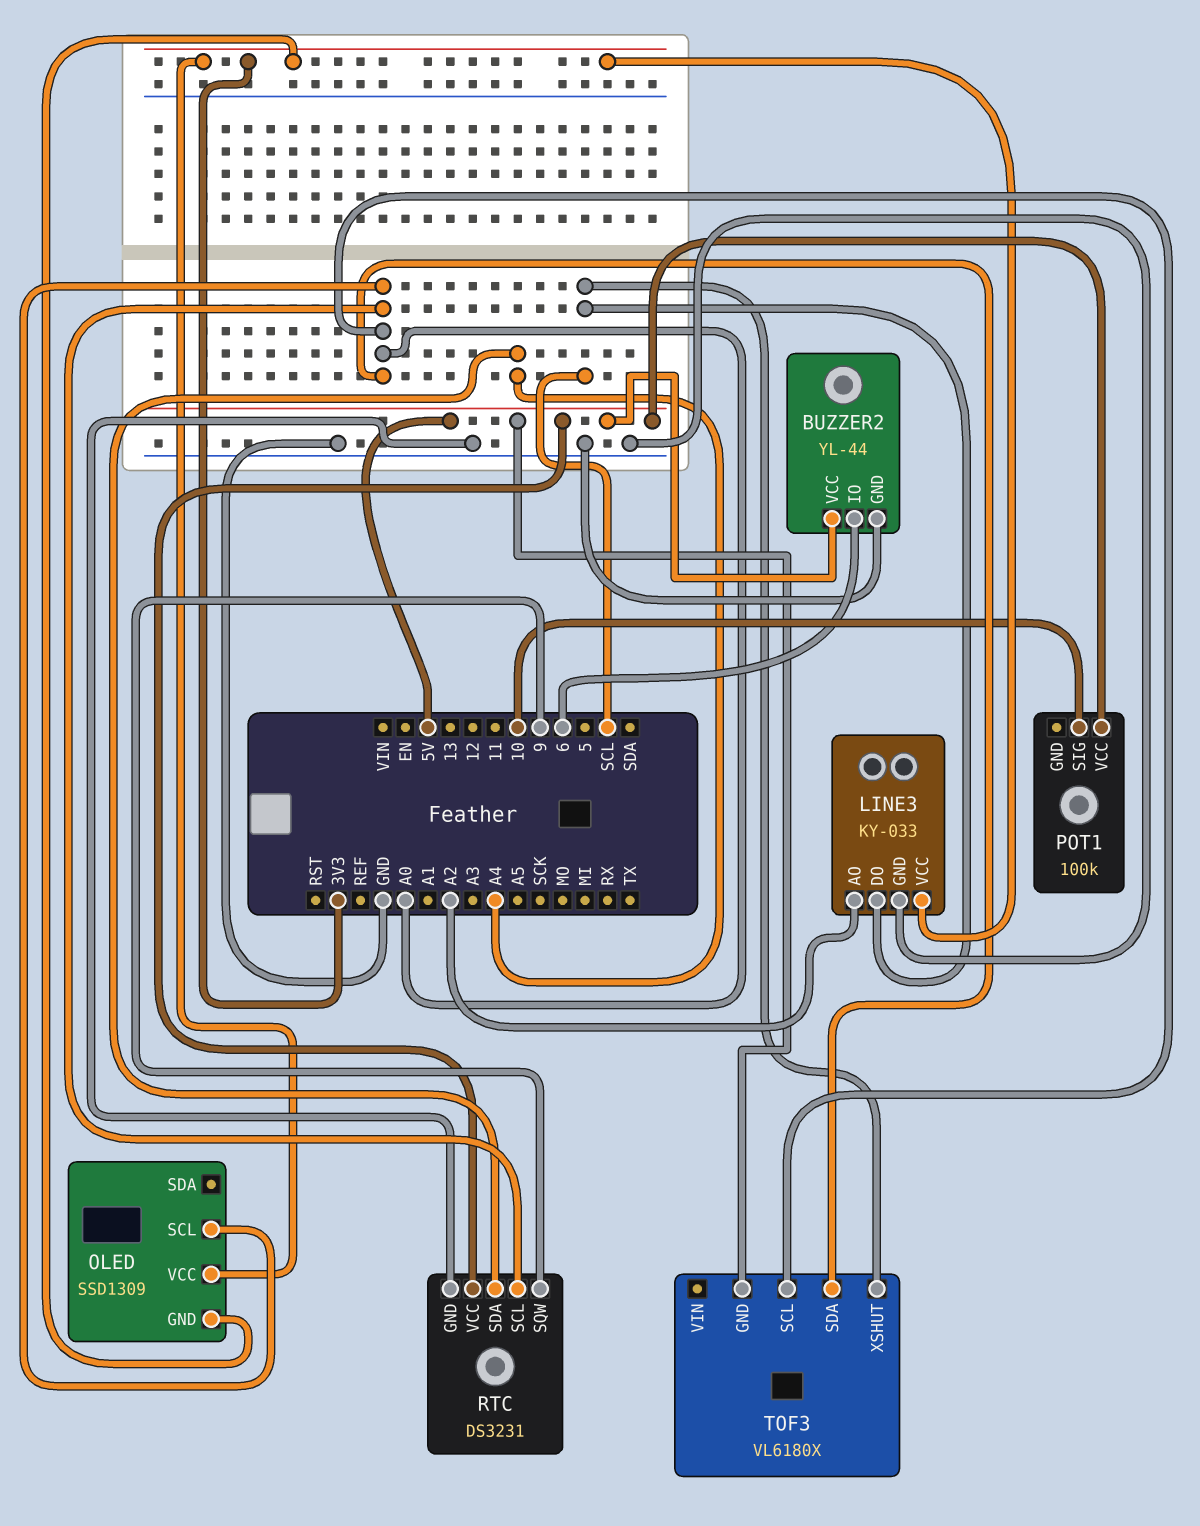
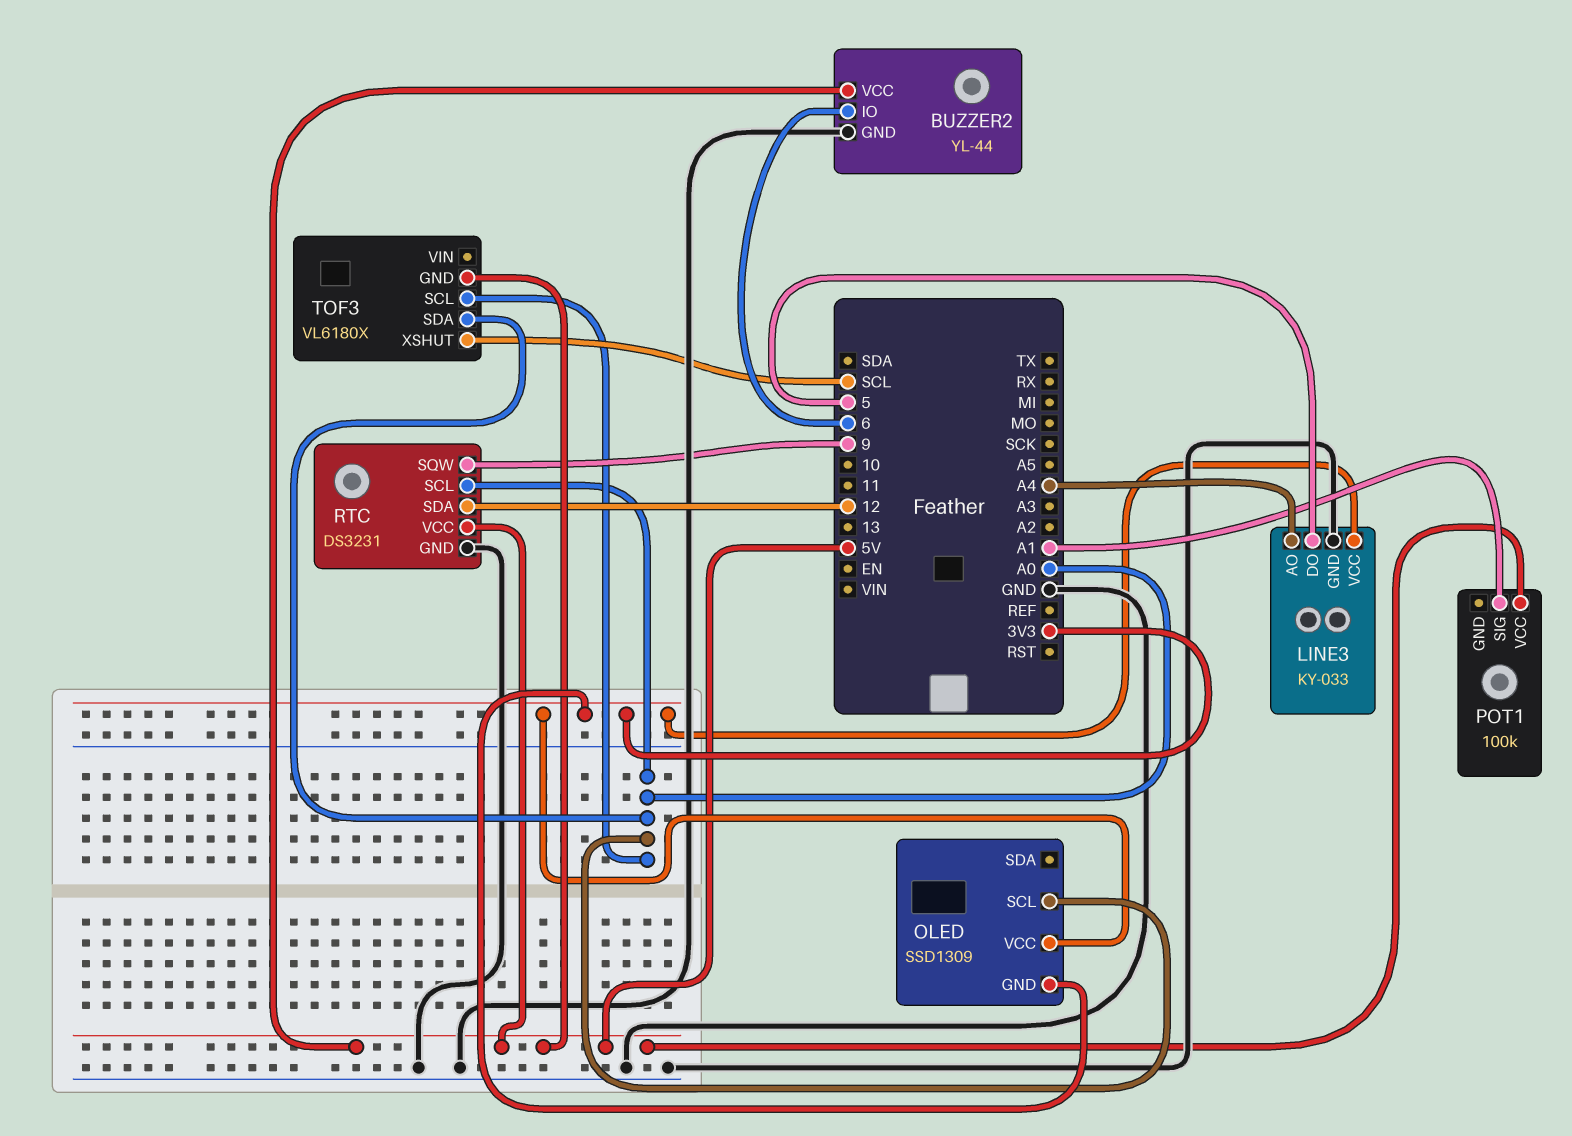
LINE3 pin AO: A2 -> A4
LINE3 pin DO: SCL -> 5
POT1 pin SIG: 10 -> A1
RTC pin SDA: A4 -> 12

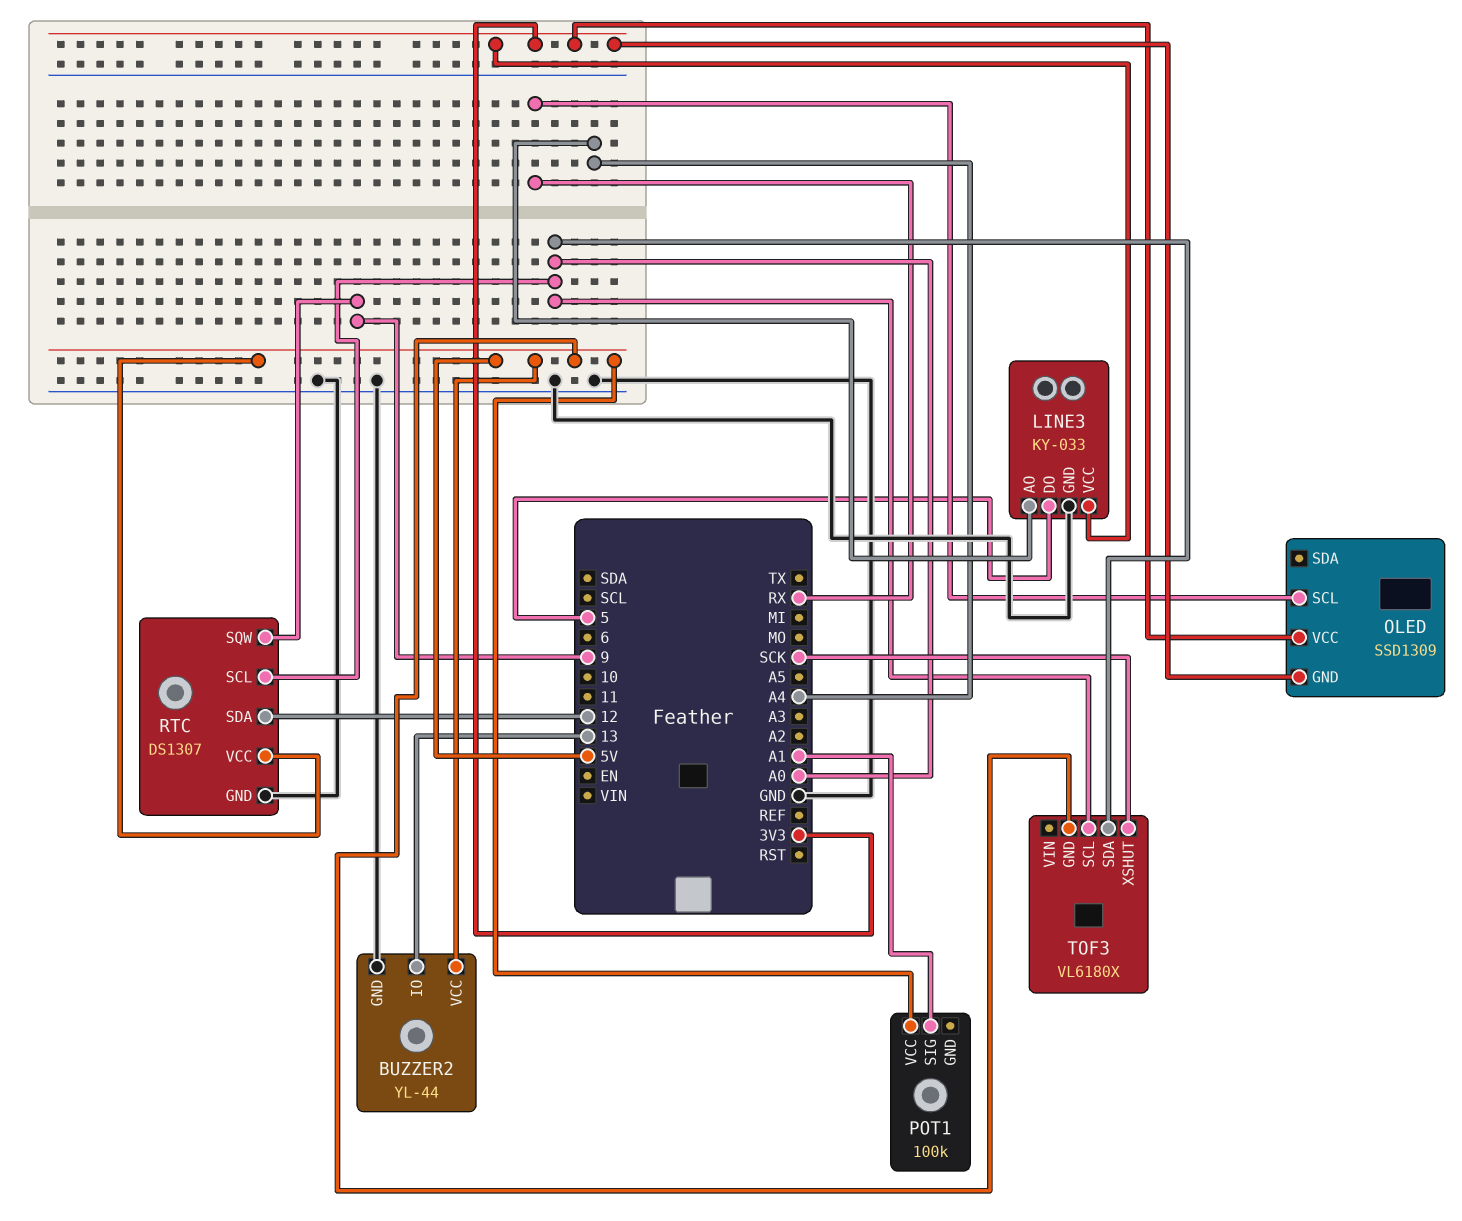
BUZZER2 pin IO: 6 -> 13
OLED pin SCL: A0 -> RX
RTC: DS3231 -> DS1307
TOF3 pin XSHUT: SCL -> SCK

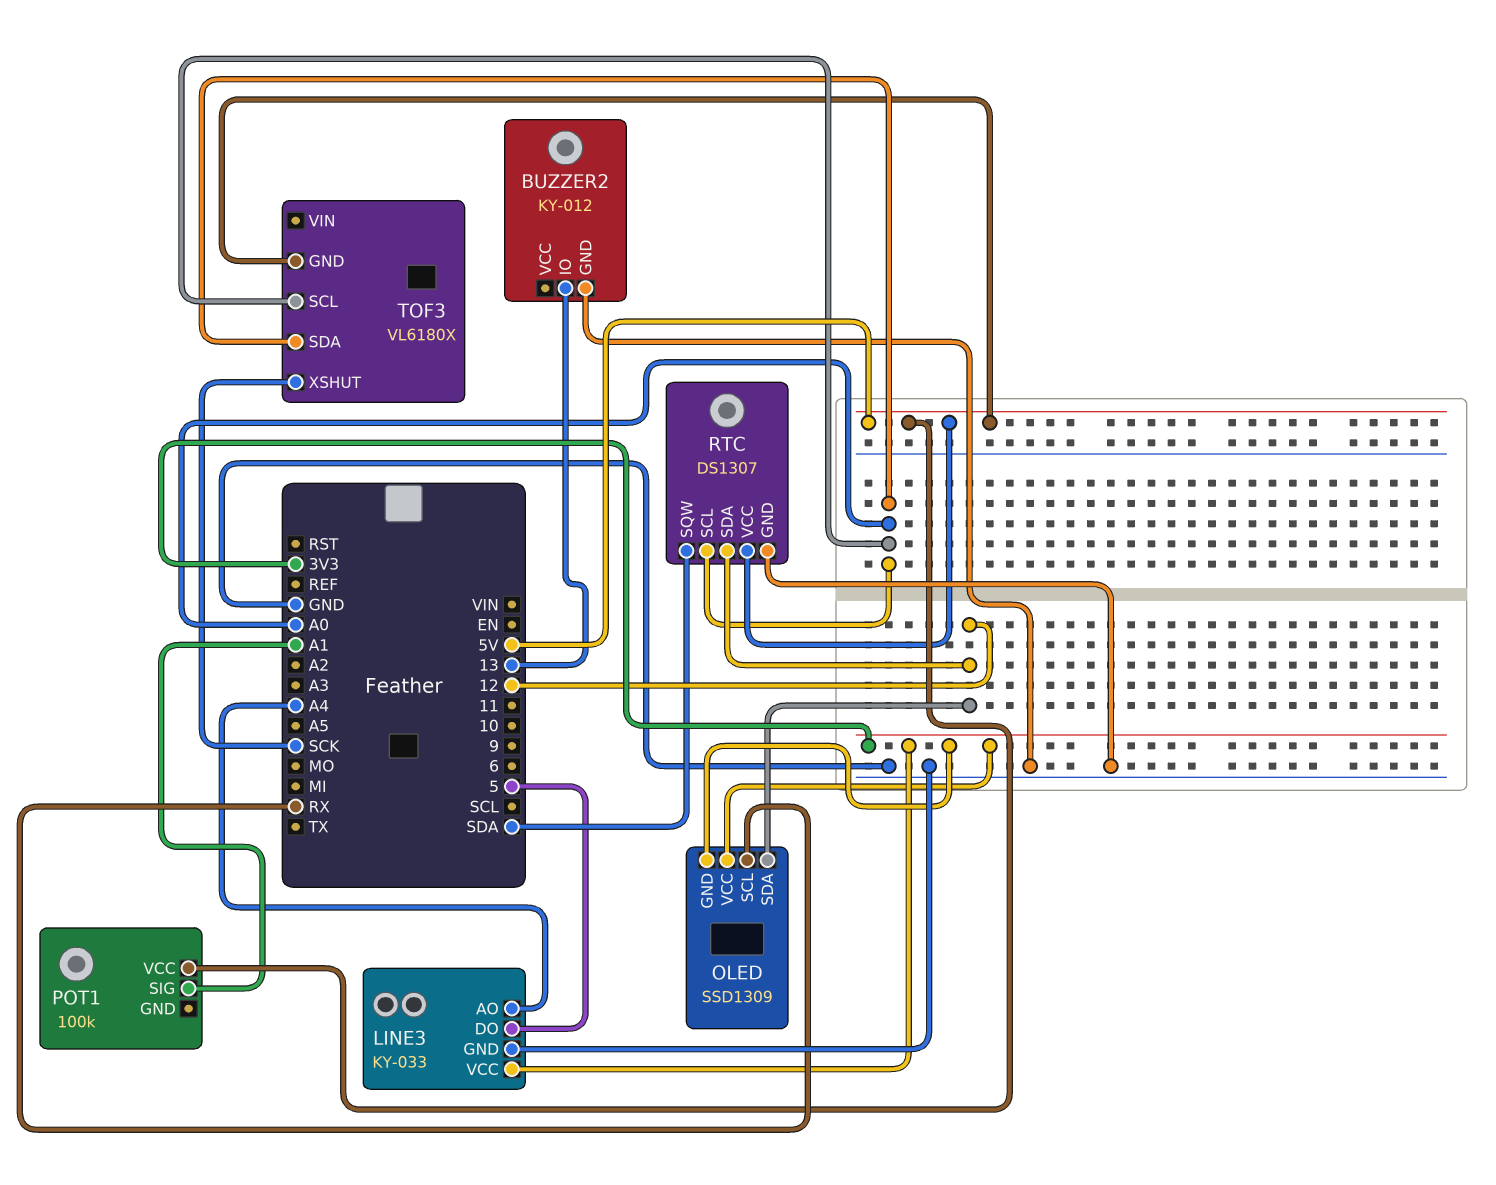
BUZZER2: YL-44 -> KY-012
BUZZER2 pin VCC: 5V -> none
OLED pin SDA: none -> 12
RTC pin SQW: 9 -> SDA

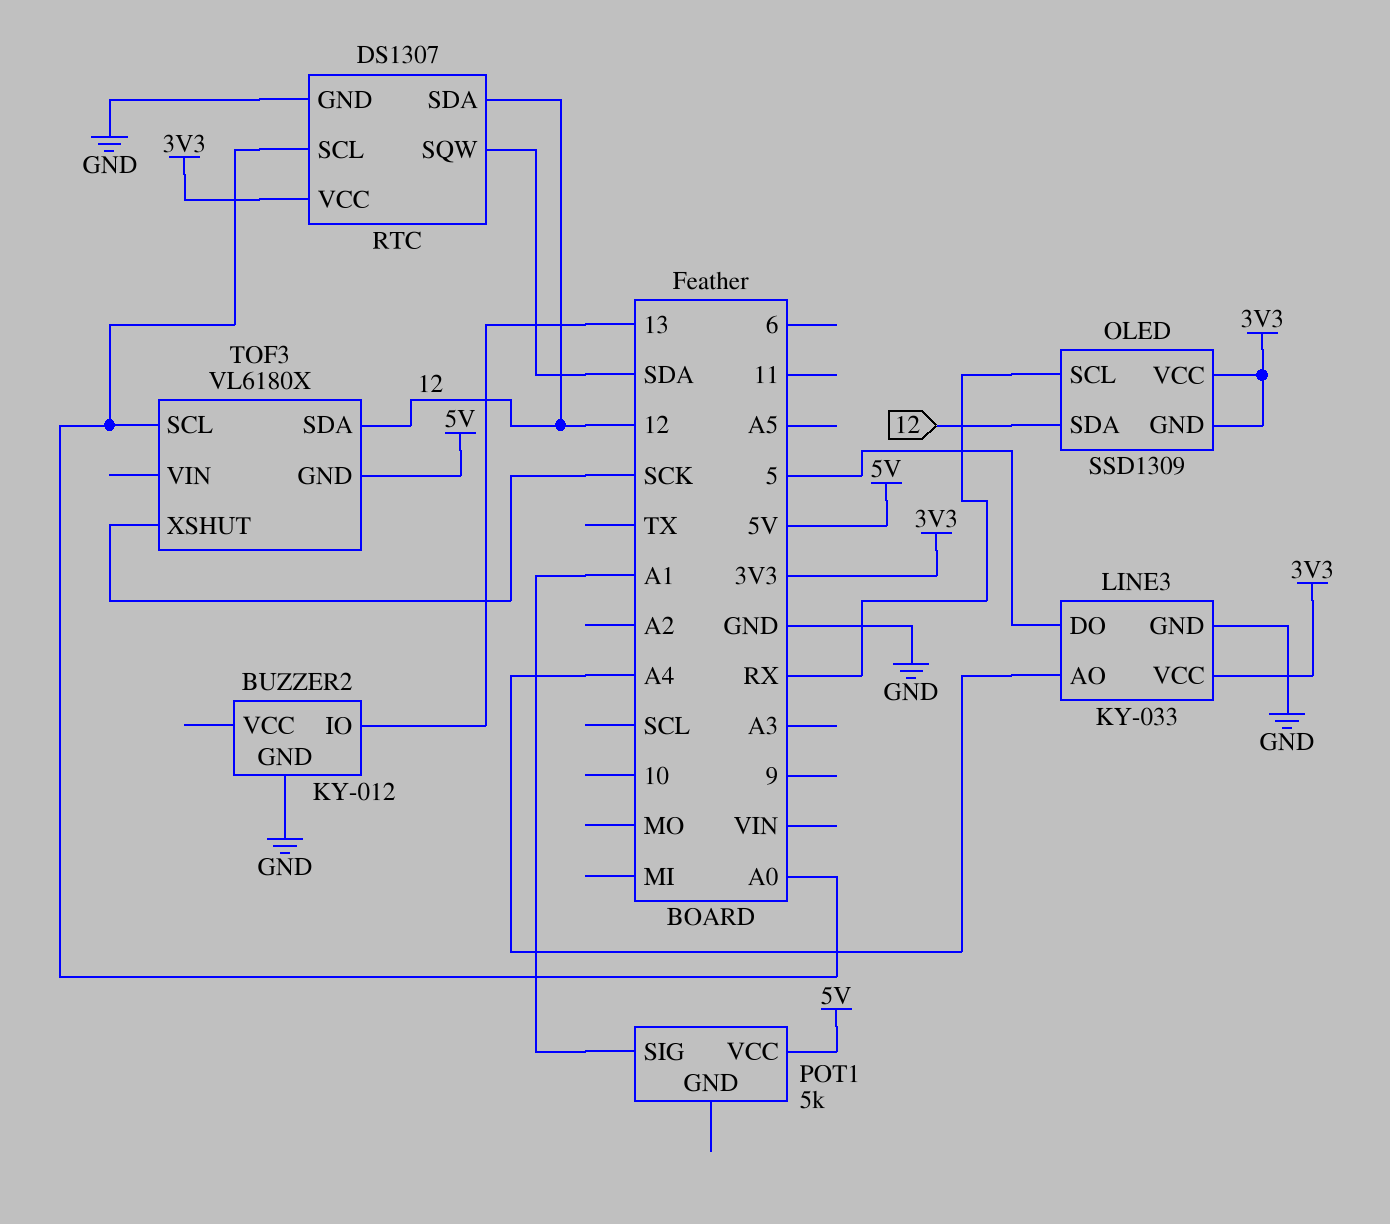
POT1: 100k -> 5k
RTC pin VCC: 5V -> 3V3
TOF3 pin SDA: A0 -> 12

